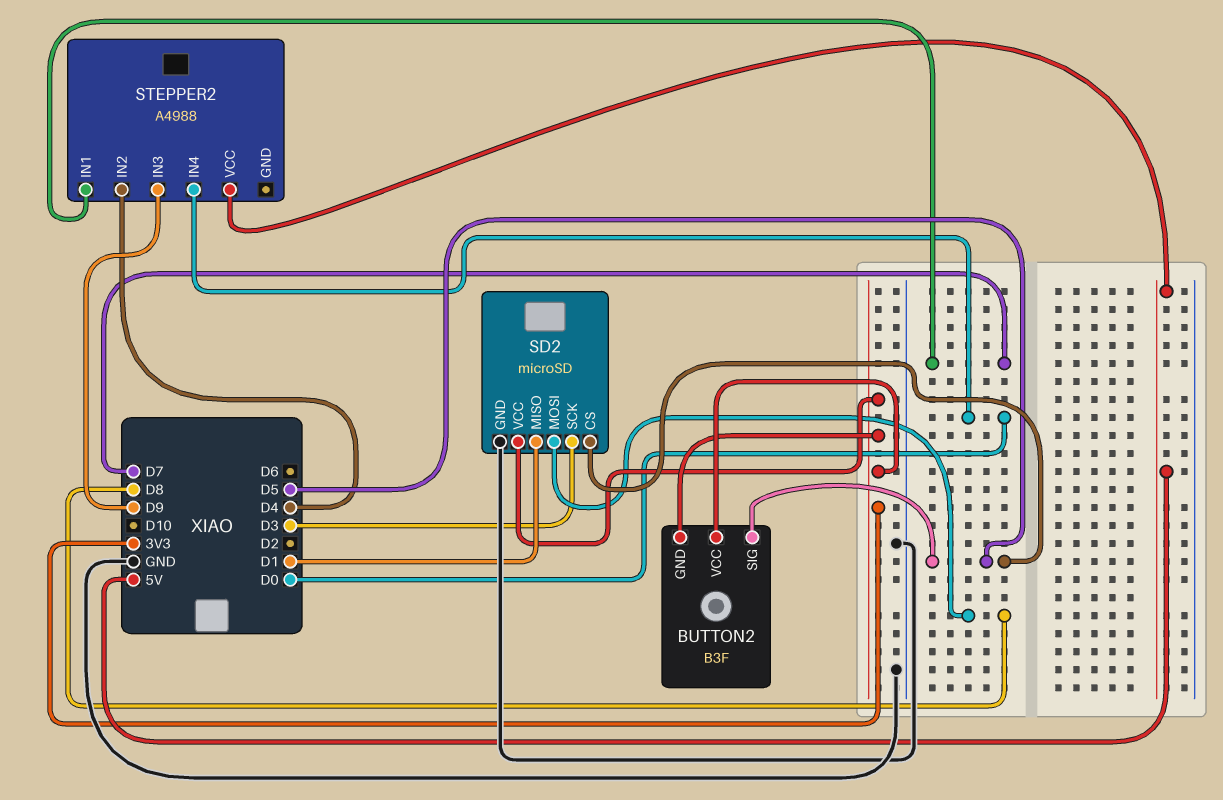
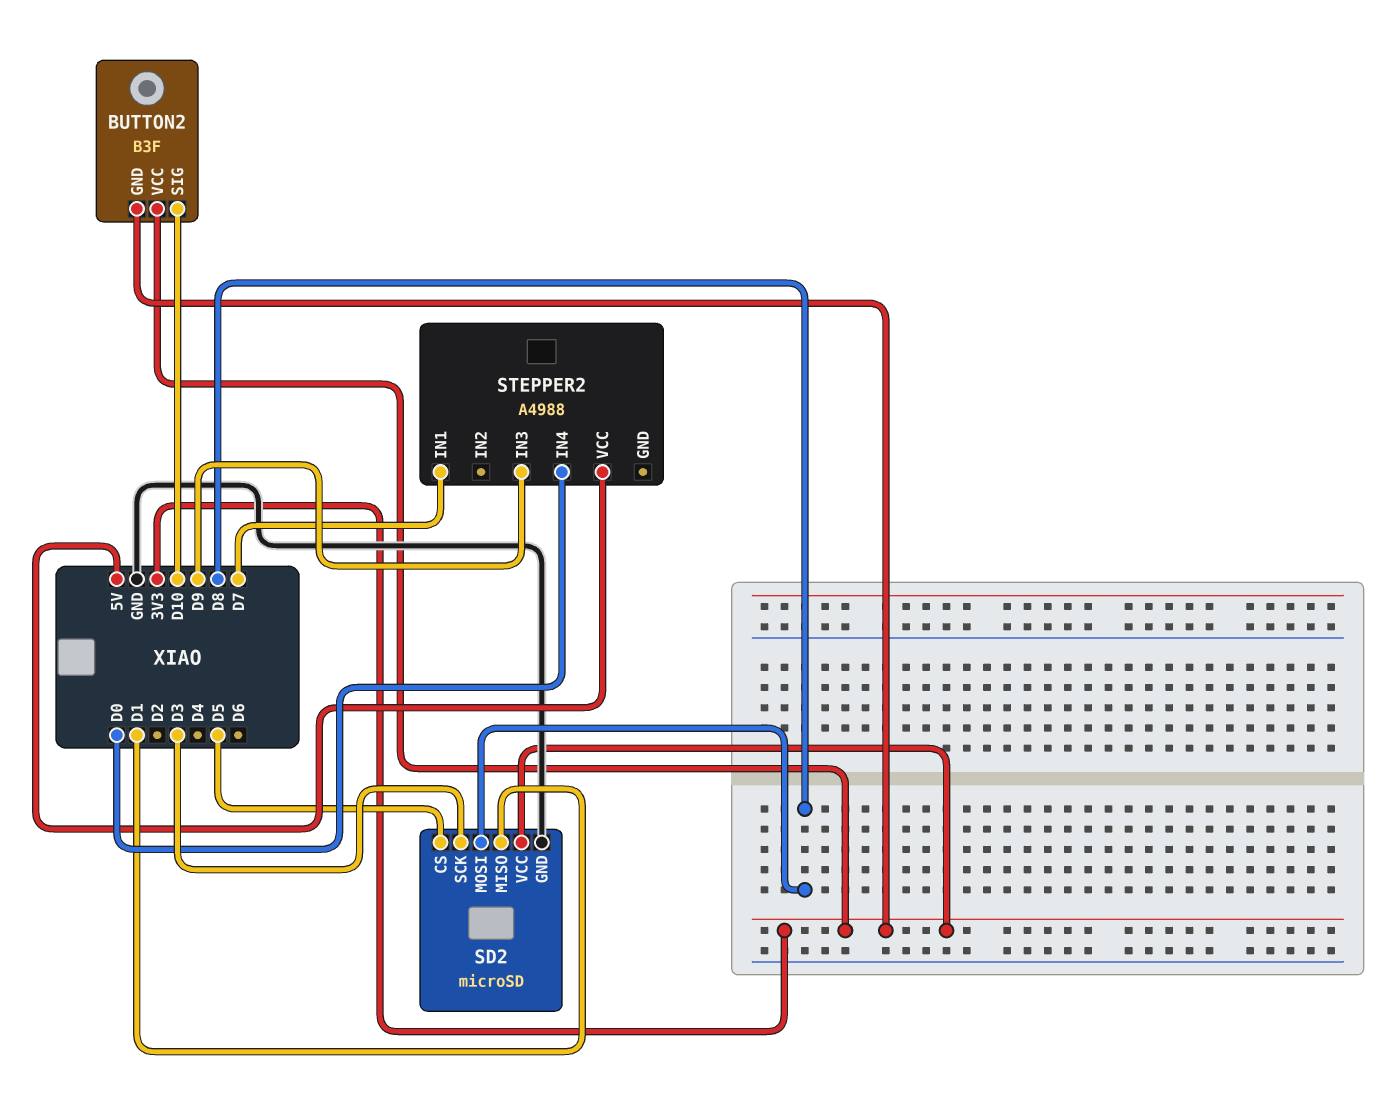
BUTTON2 pin SIG: D5 -> D10
STEPPER2 pin IN2: D4 -> none

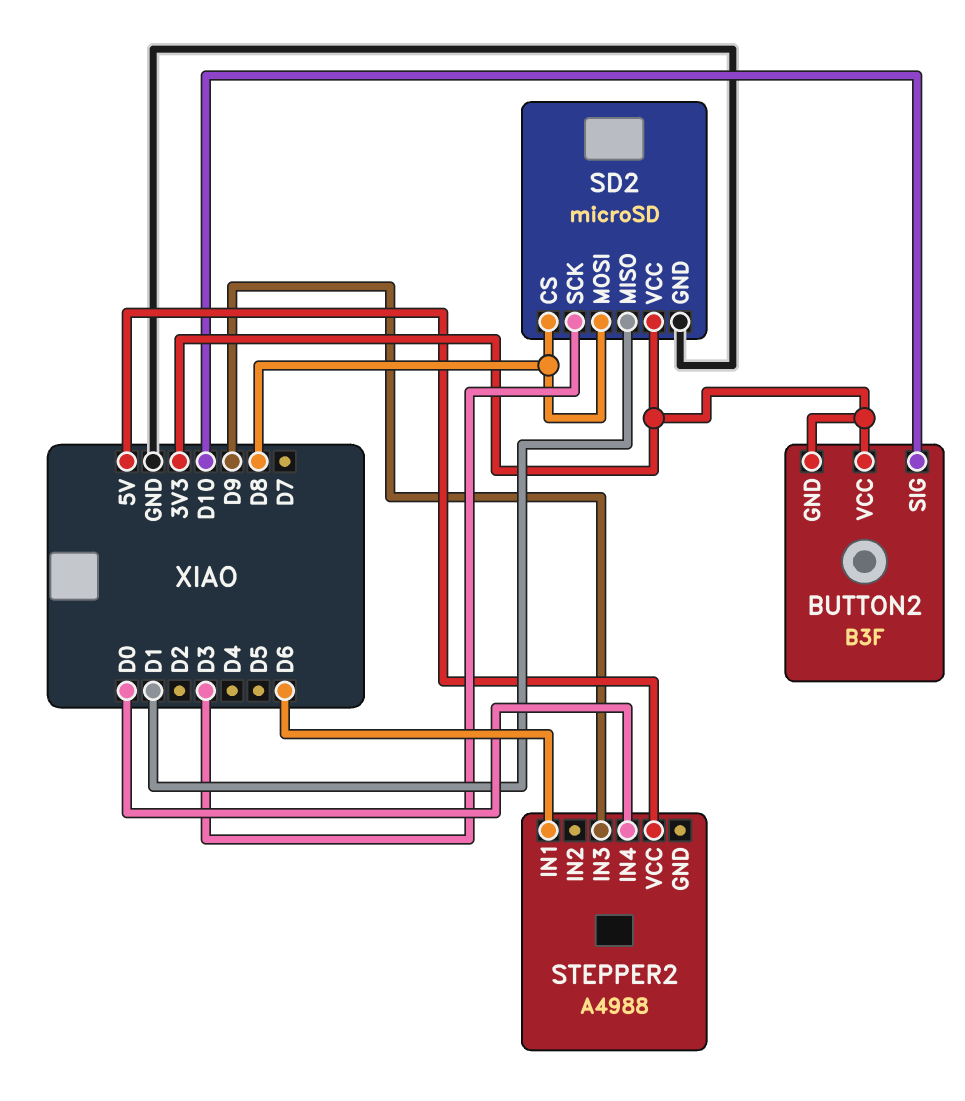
SD2 pin CS: D5 -> D8
STEPPER2 pin IN1: D7 -> D6

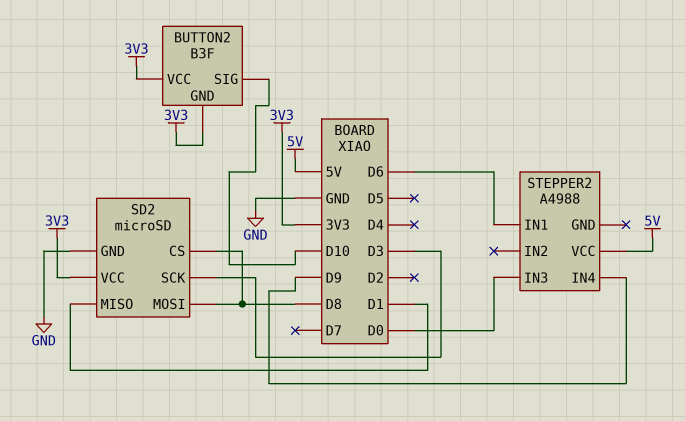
STEPPER2 pin IN3: D9 -> D0
STEPPER2 pin IN4: D0 -> D9

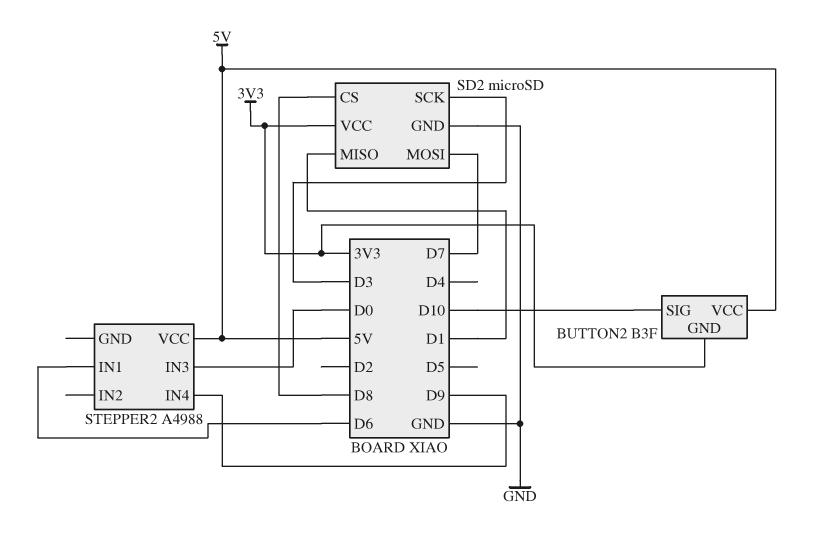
BUTTON2 pin VCC: 3V3 -> 5V
SD2 pin MOSI: D8 -> D7

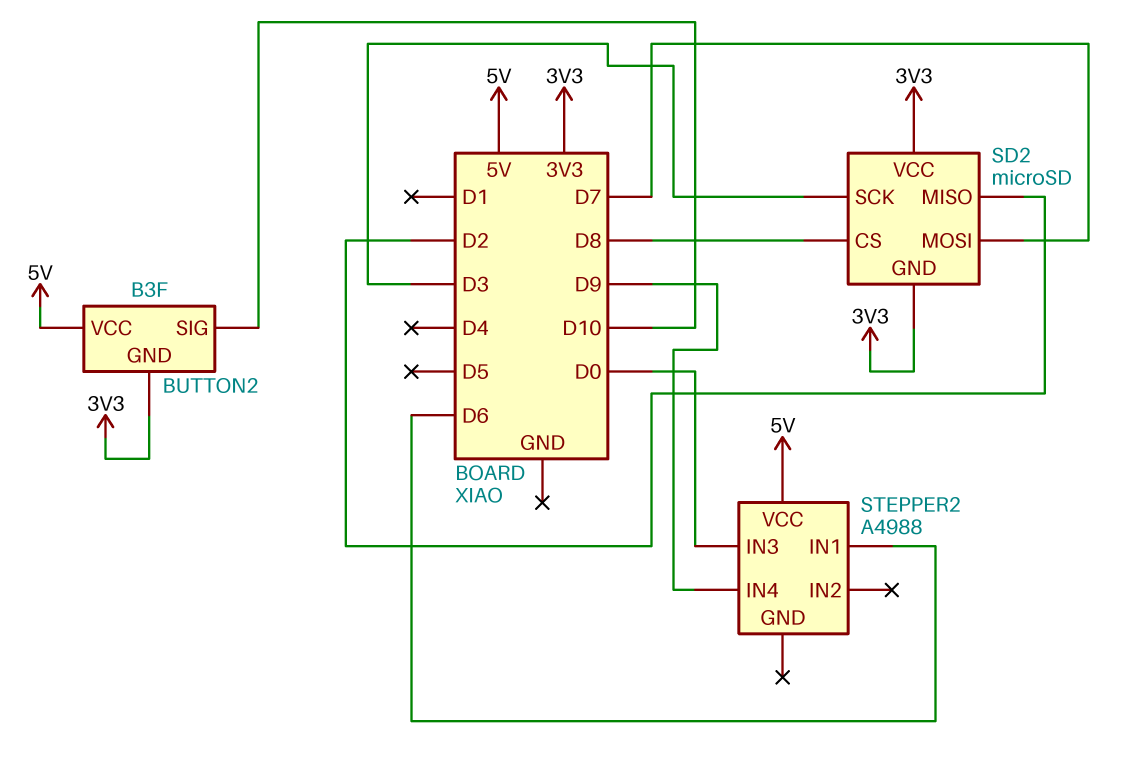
SD2 pin GND: GND -> 3V3
SD2 pin MISO: D1 -> D2

